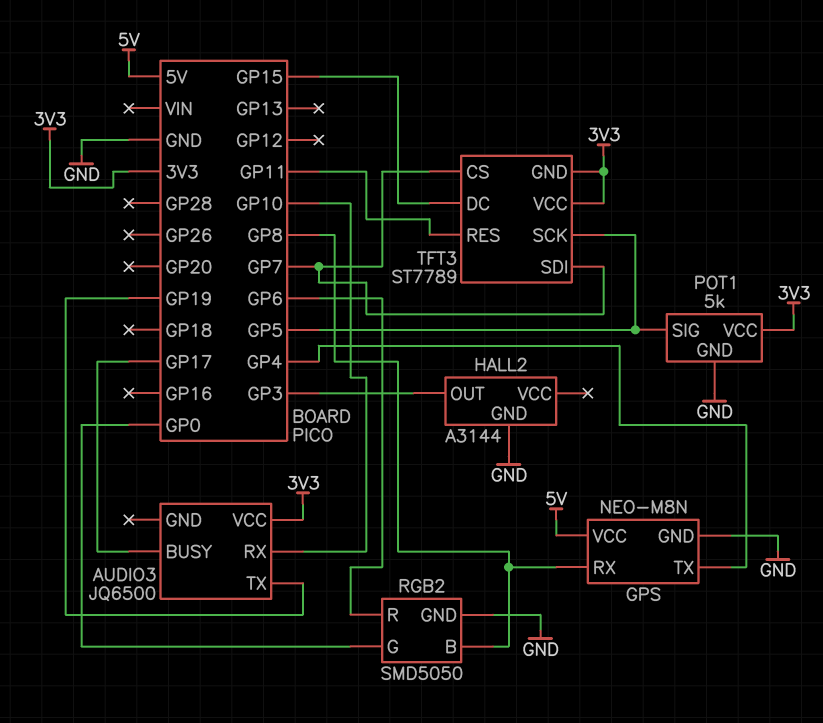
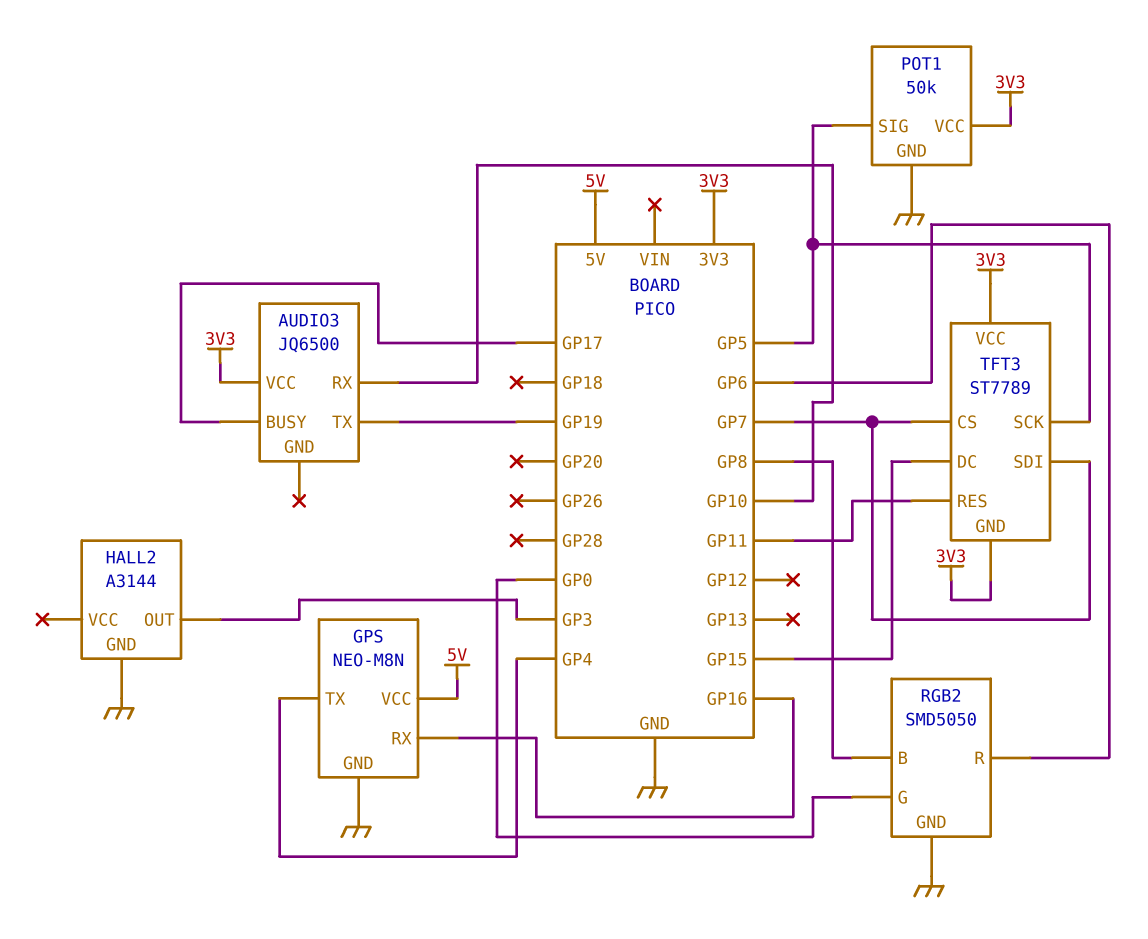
GPS pin RX: GP8 -> GP16
POT1: 5k -> 50k

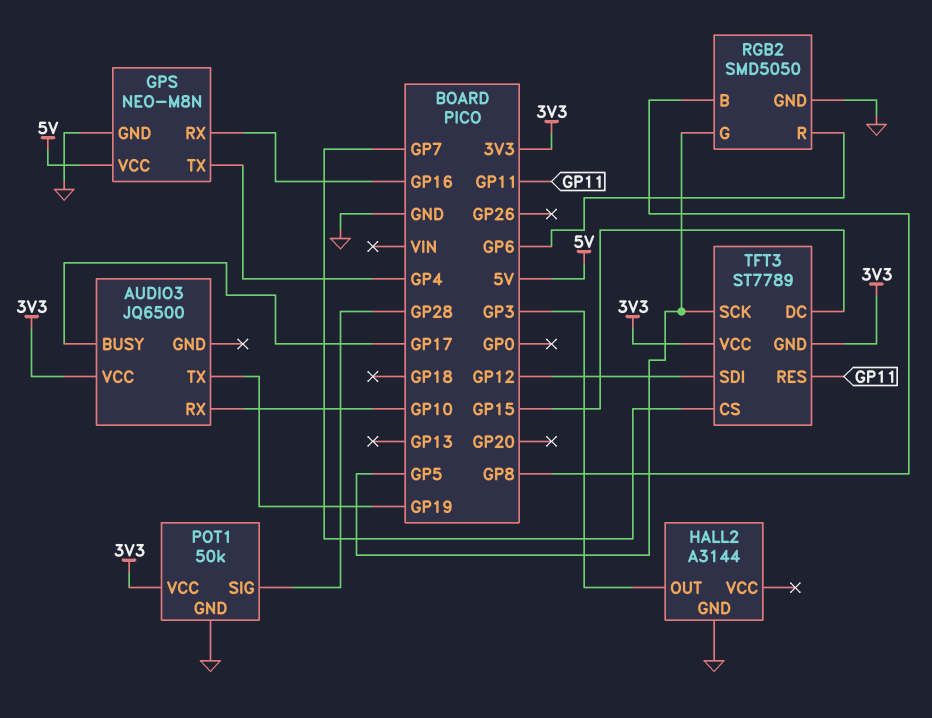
POT1 pin SIG: GP5 -> GP28
RGB2 pin G: GP0 -> GP5
TFT3 pin SDI: GP7 -> GP12

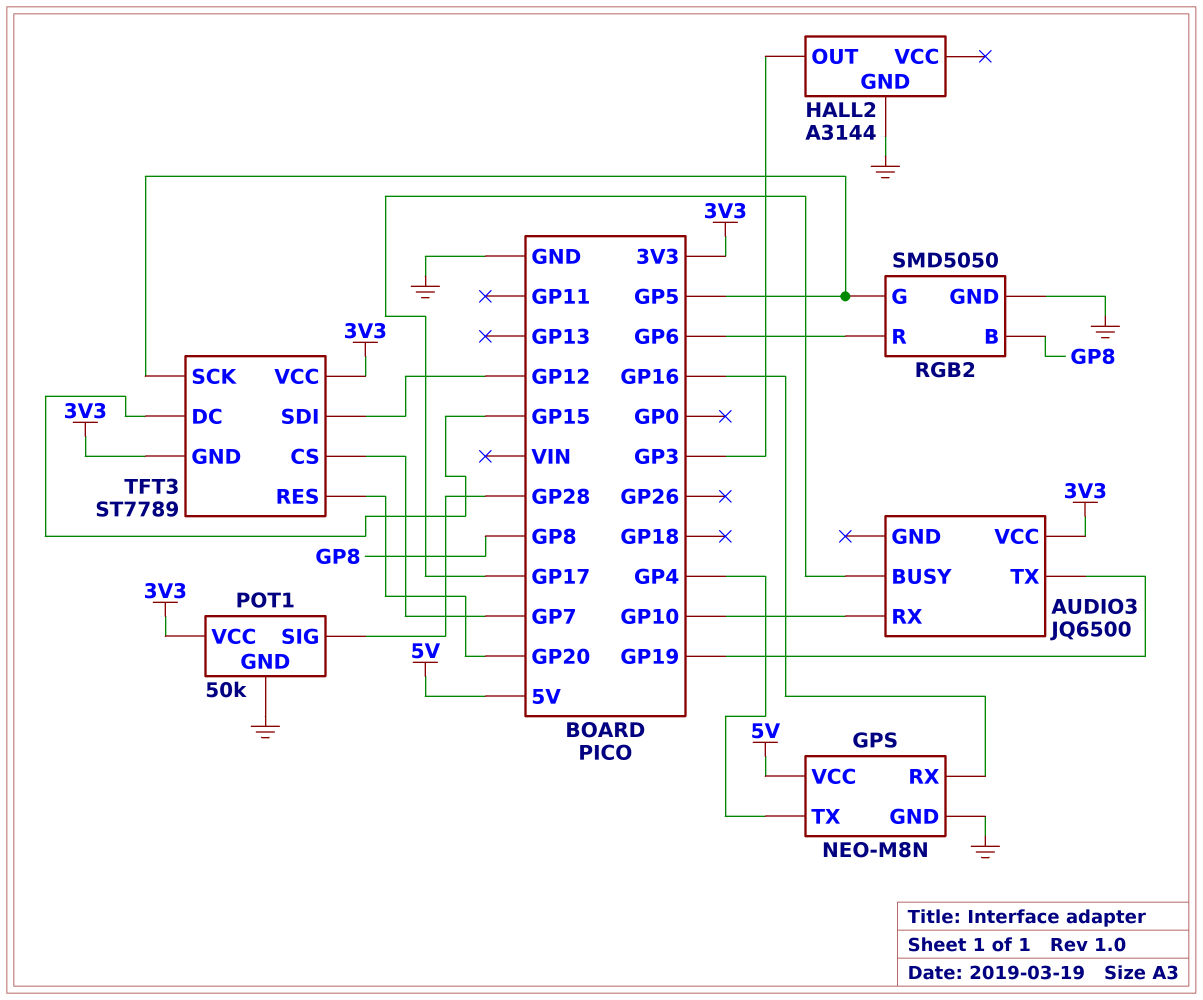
TFT3 pin RES: GP11 -> GP20

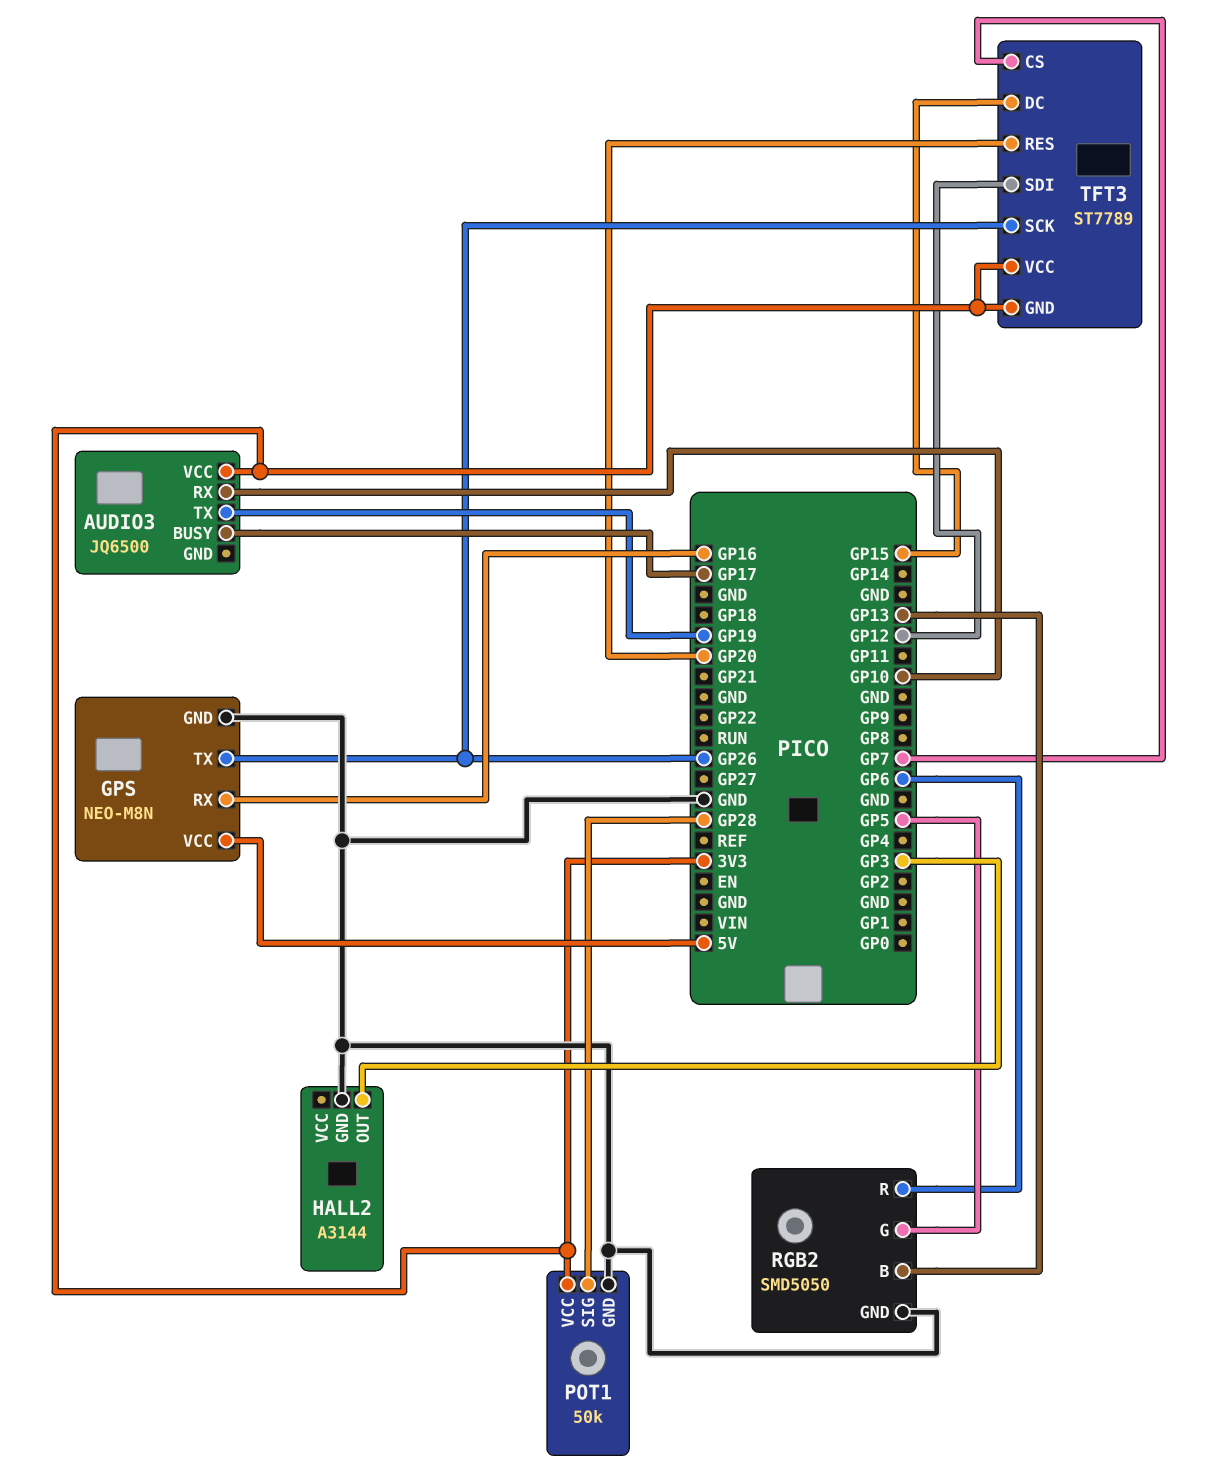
GPS pin TX: GP4 -> GP26
RGB2 pin B: GP8 -> GP13
TFT3 pin SCK: GP5 -> GP26

